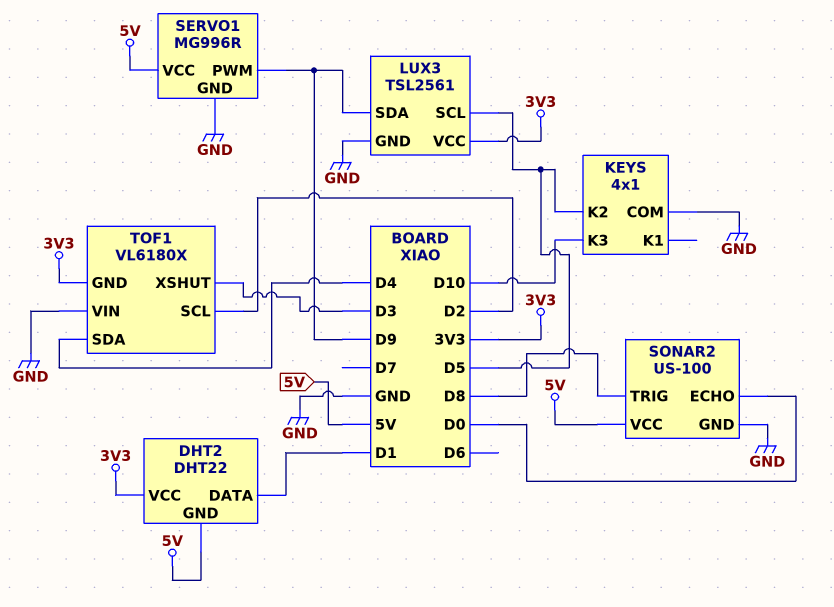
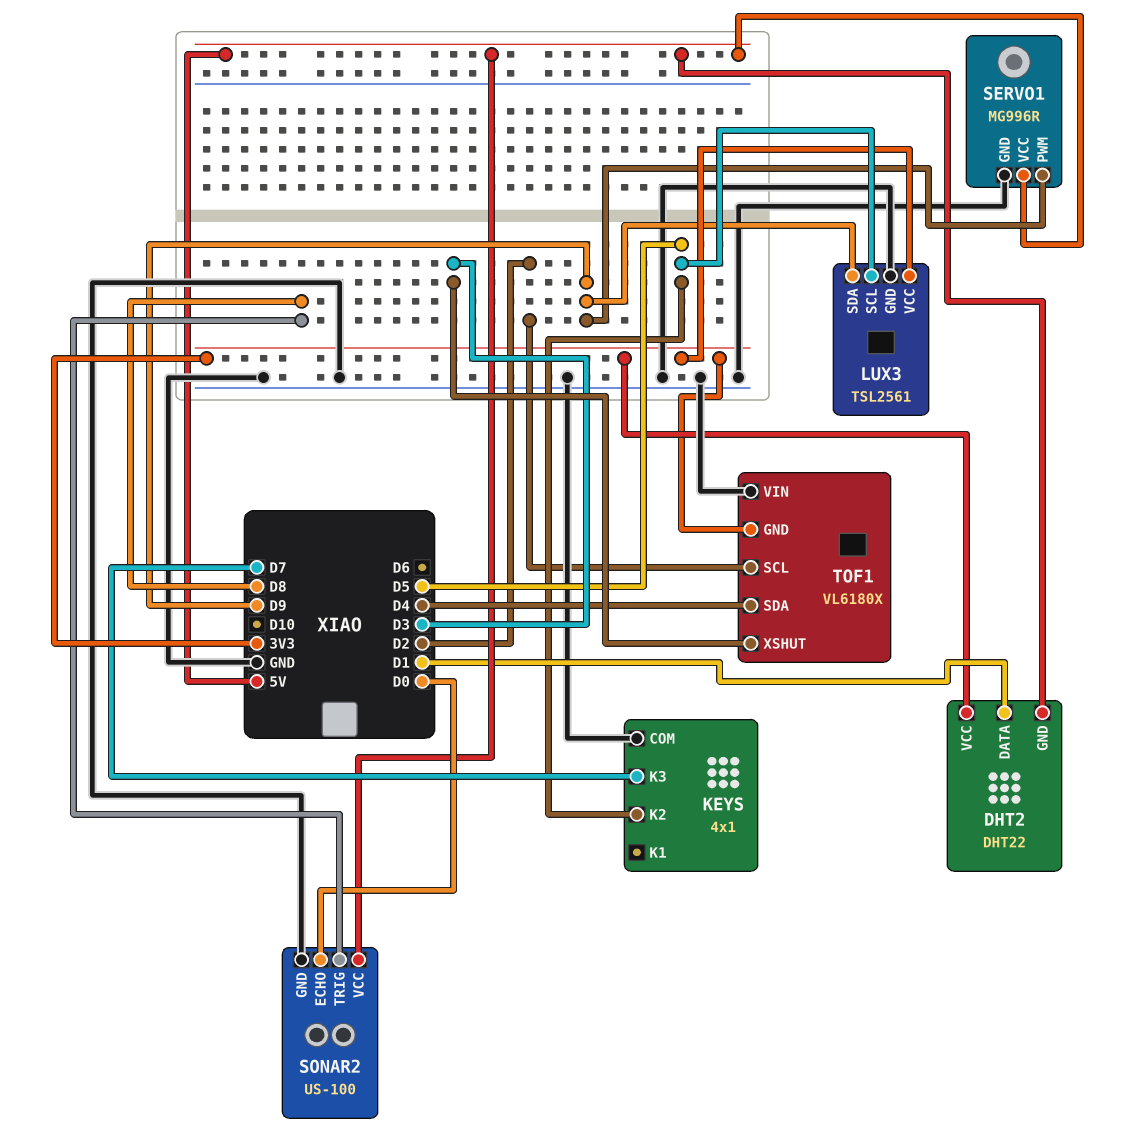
KEYS pin K3: D10 -> D7

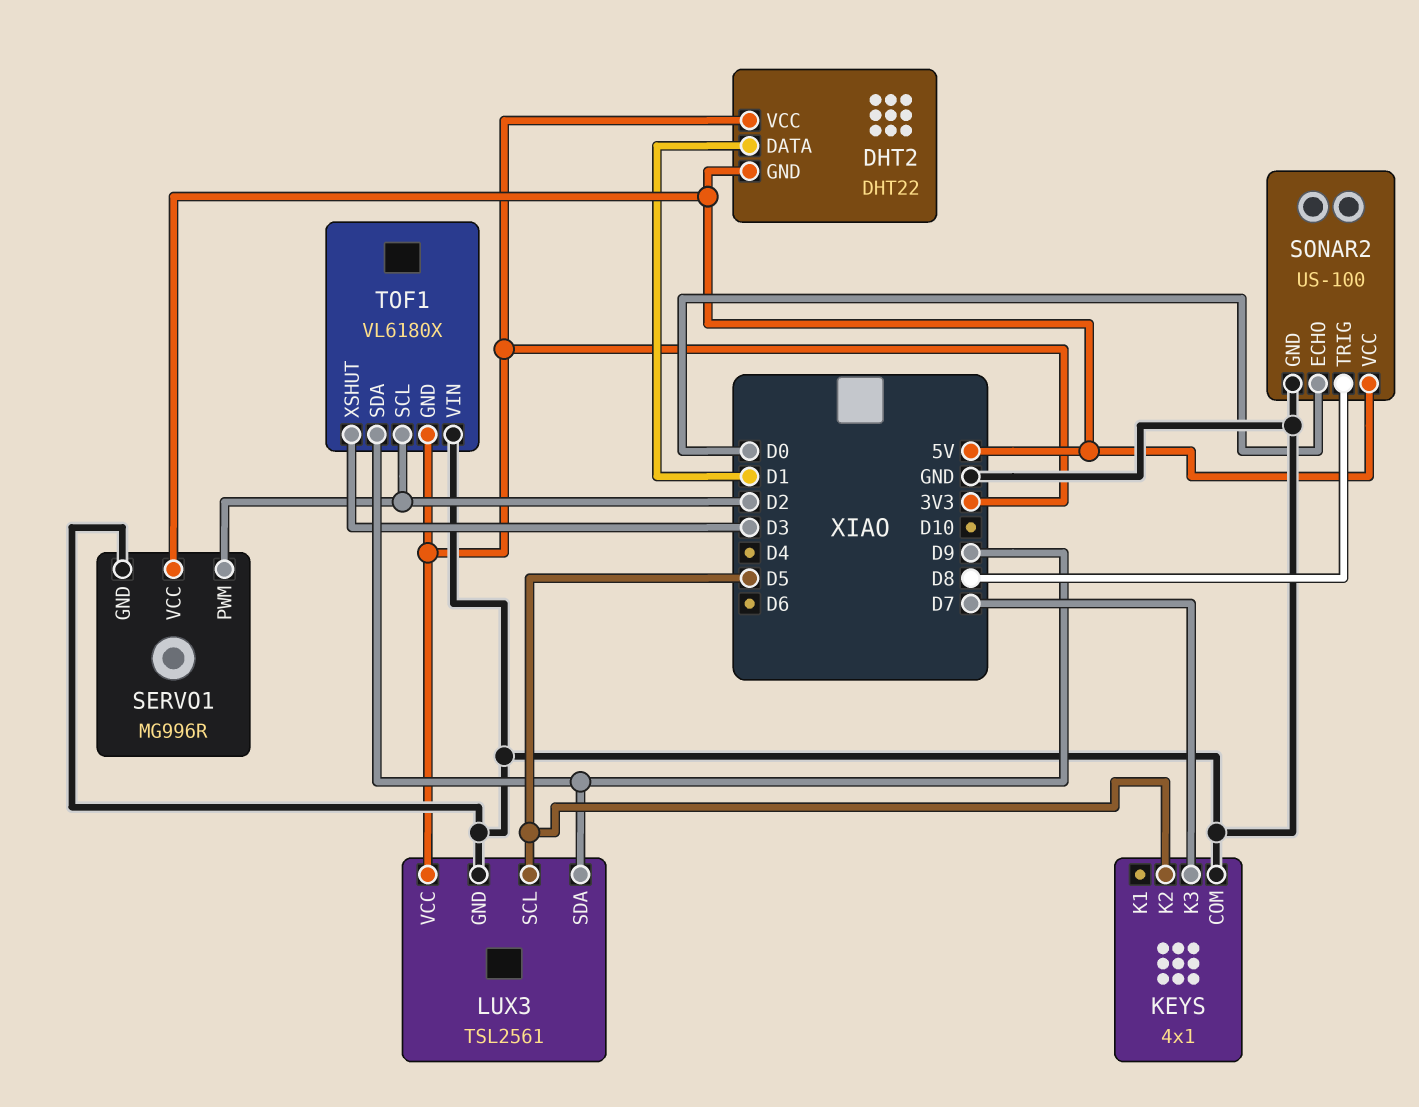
SERVO1 pin PWM: D9 -> D2
TOF1 pin SDA: D4 -> D9

